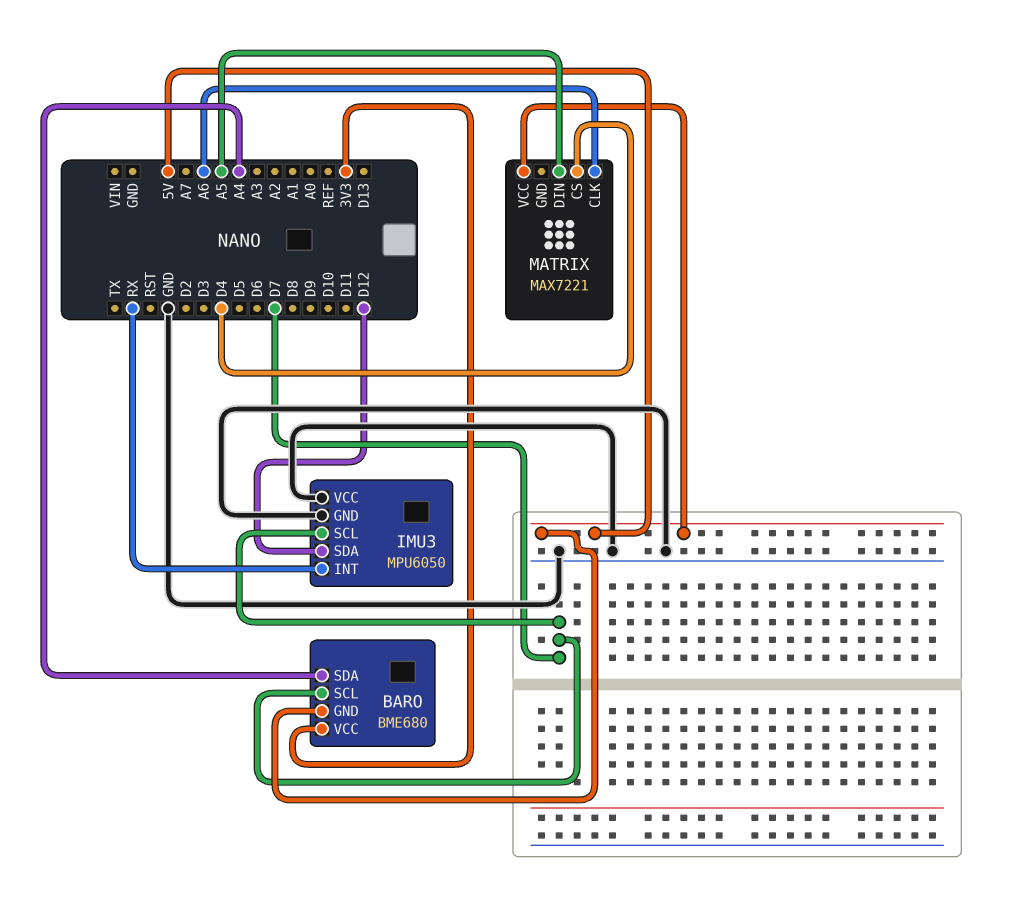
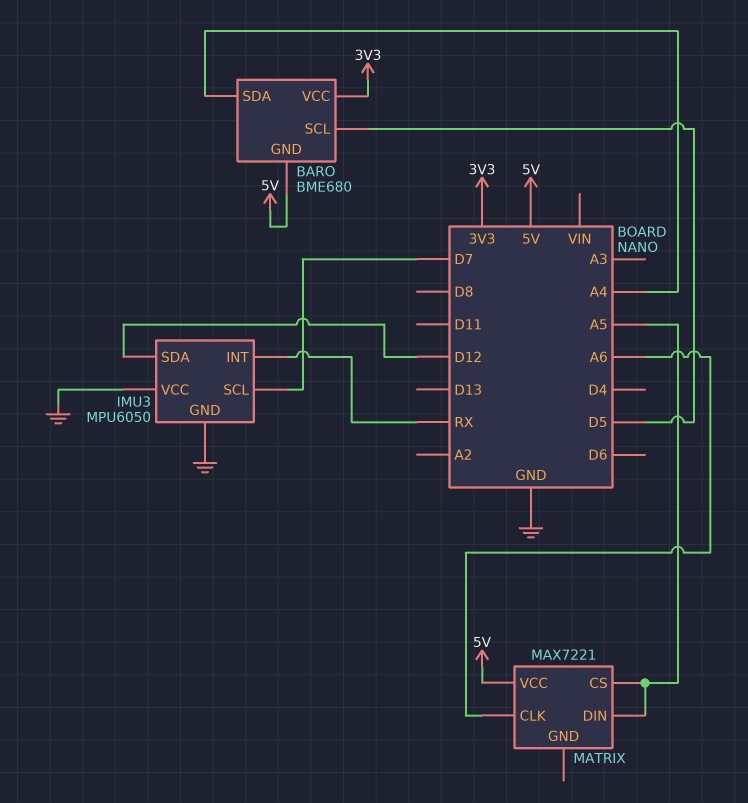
BARO pin SCL: D7 -> D5
MATRIX pin CS: D4 -> A5

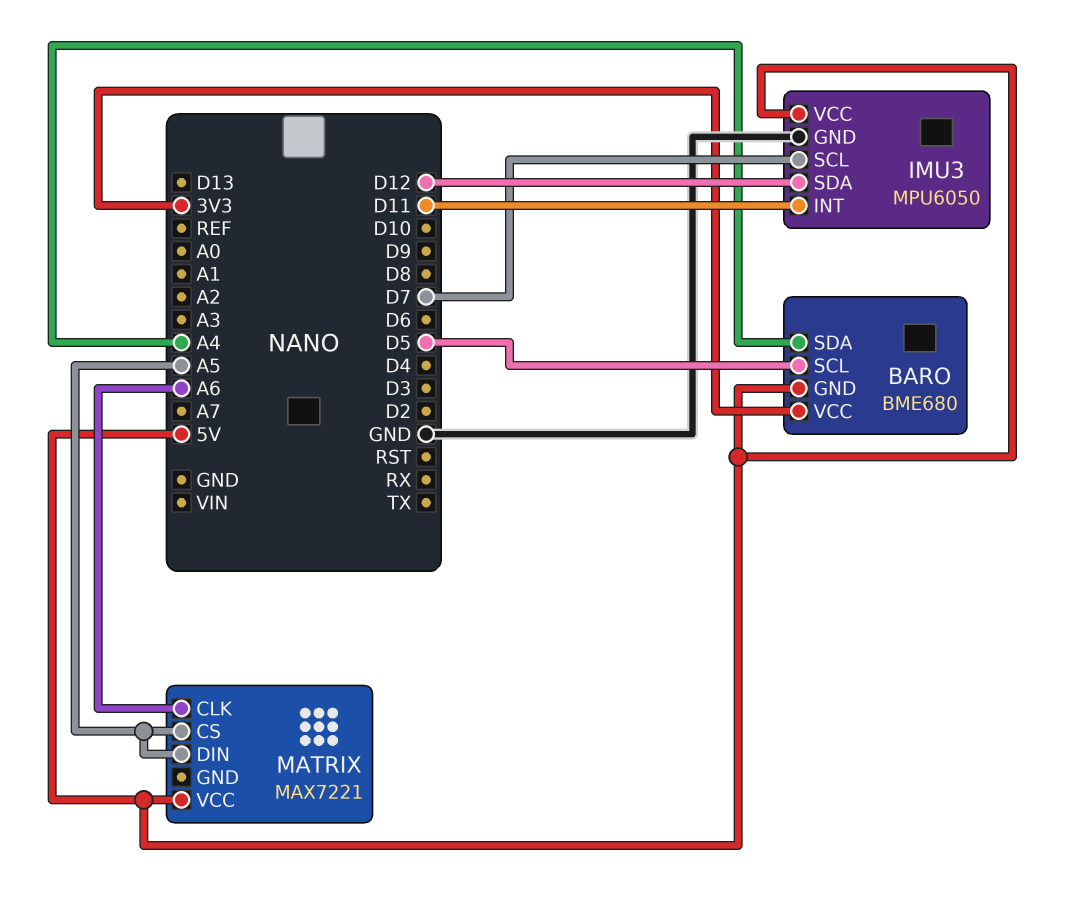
IMU3 pin INT: RX -> D11
IMU3 pin VCC: GND -> 5V

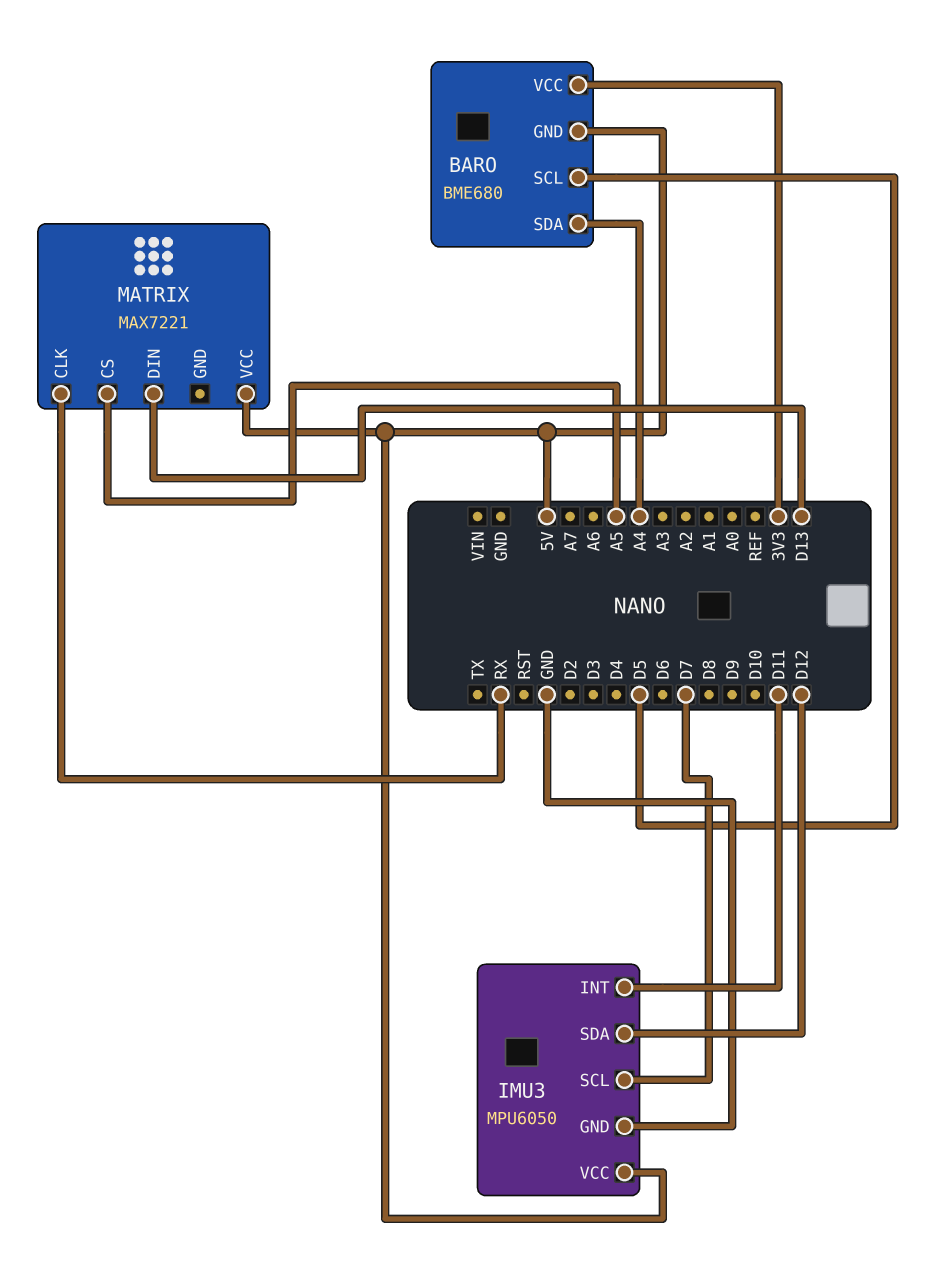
MATRIX pin CLK: A6 -> RX
MATRIX pin DIN: A5 -> D13

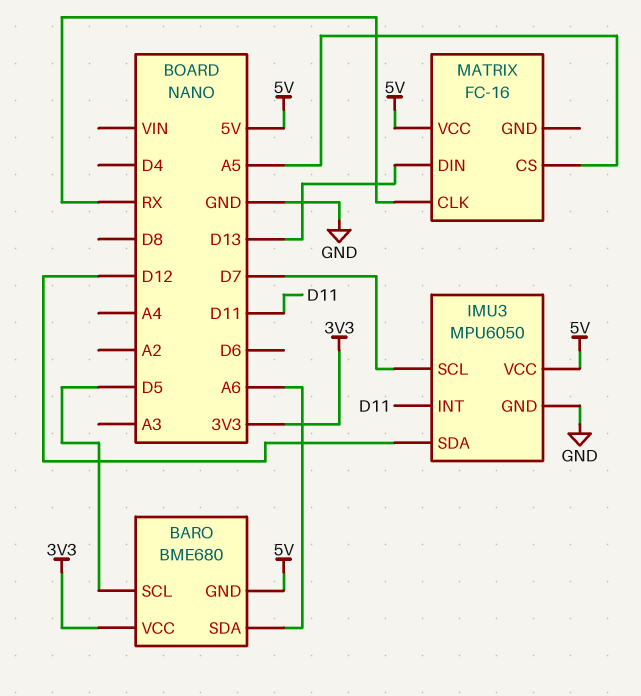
BARO pin SDA: A4 -> A6
MATRIX: MAX7221 -> FC-16

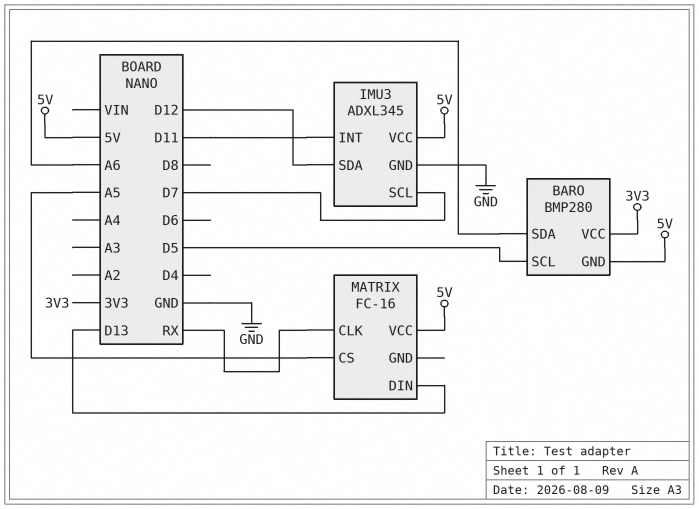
BARO: BME680 -> BMP280
IMU3: MPU6050 -> ADXL345

